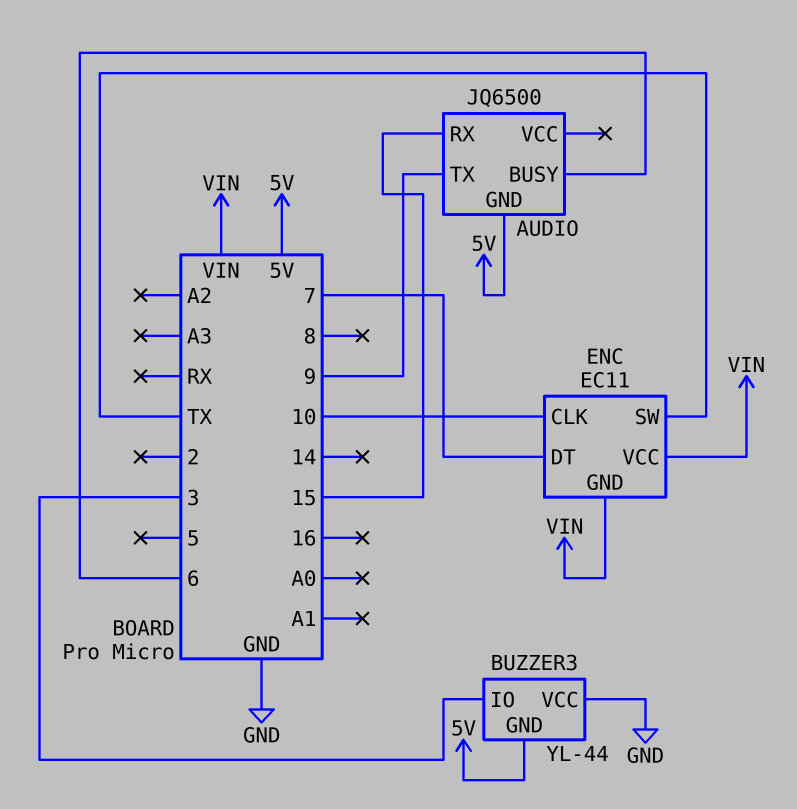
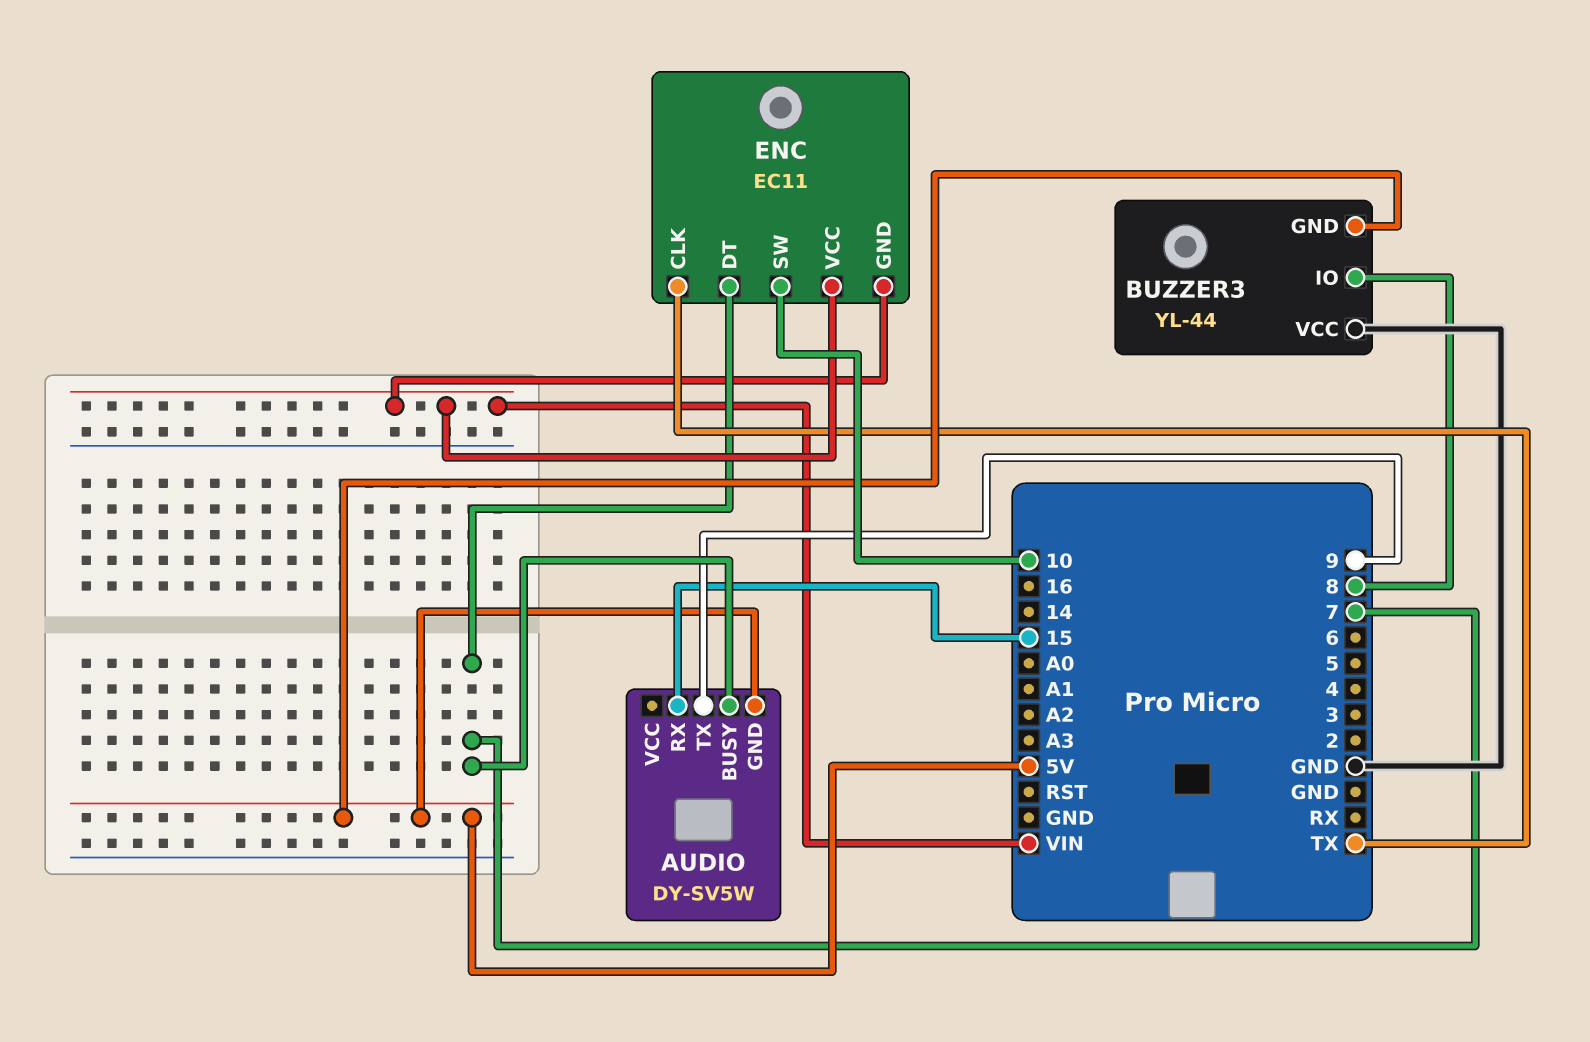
AUDIO: JQ6500 -> DY-SV5W
AUDIO pin BUSY: 6 -> 7
BUZZER3 pin IO: 3 -> 8
ENC pin CLK: 10 -> TX
ENC pin SW: TX -> 10

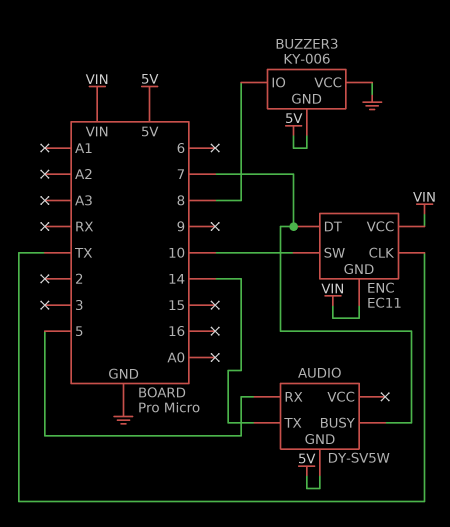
AUDIO pin RX: 15 -> 5
AUDIO pin TX: 9 -> 14
BUZZER3: YL-44 -> KY-006

